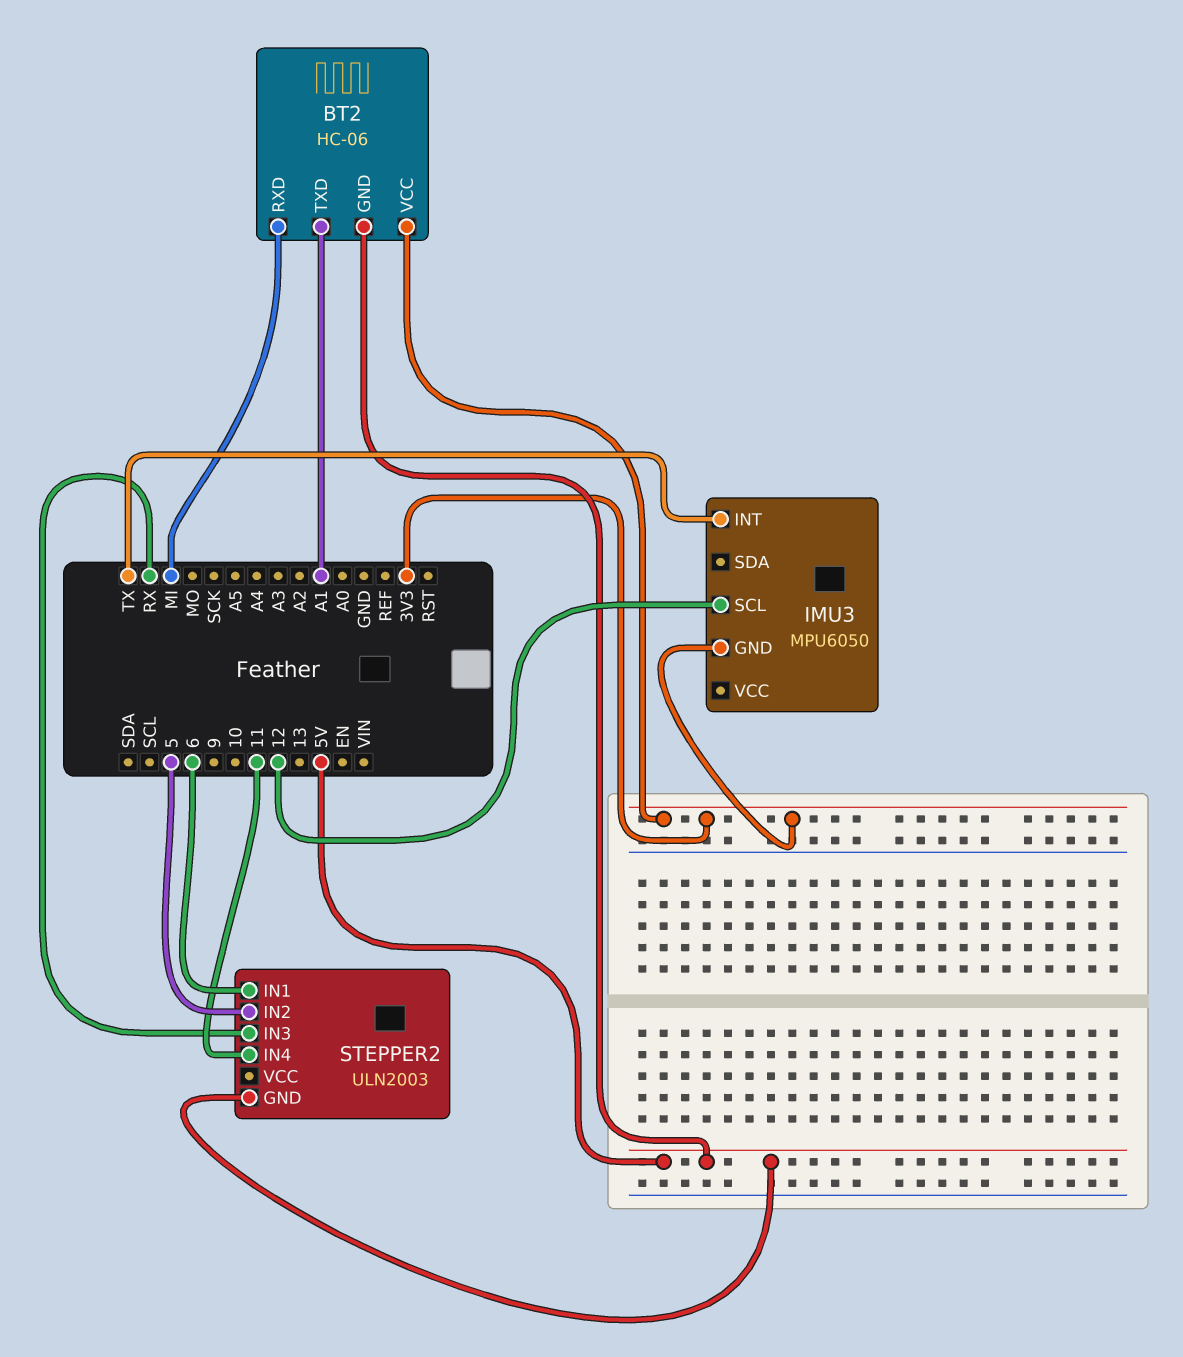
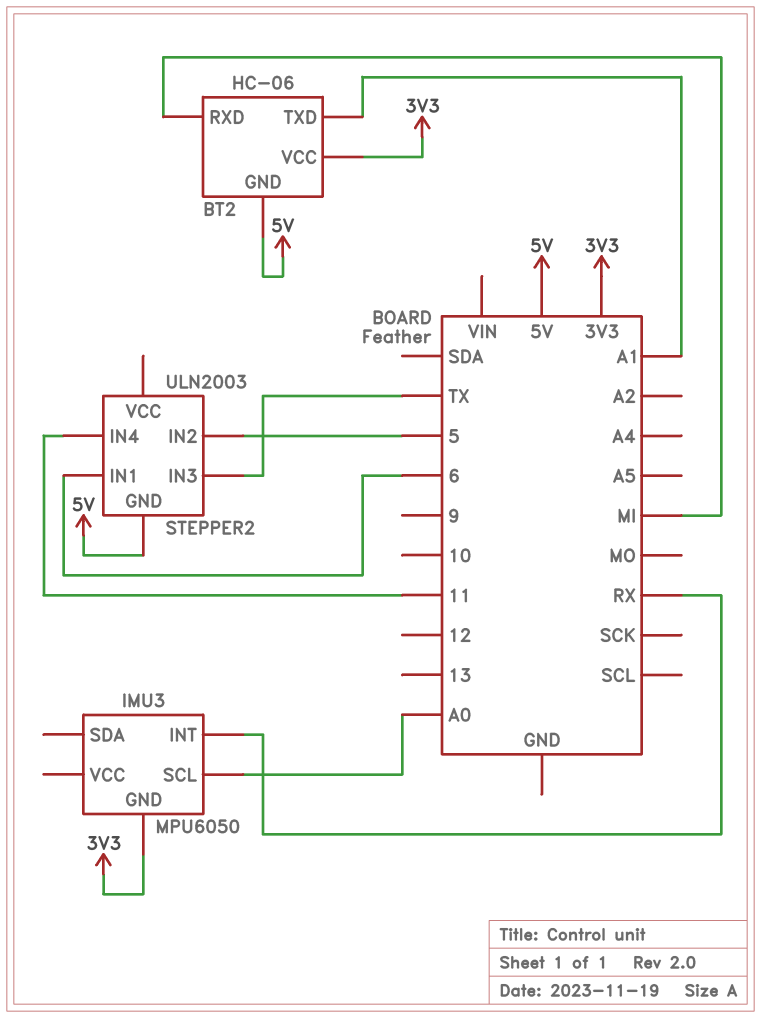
IMU3 pin INT: TX -> RX
IMU3 pin SCL: 12 -> A0
STEPPER2 pin IN3: RX -> TX

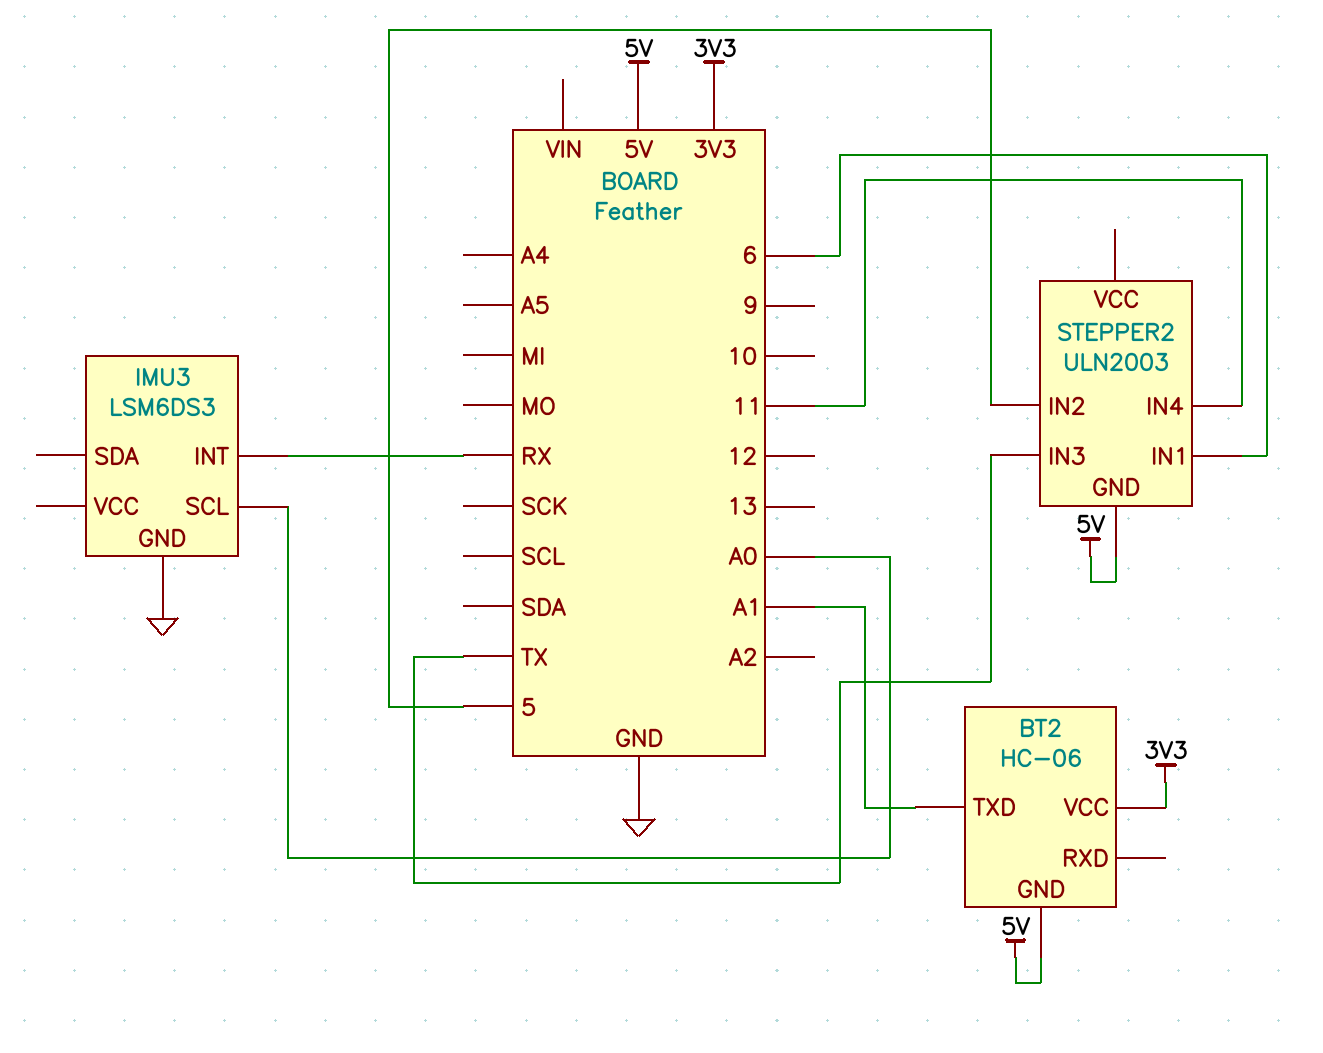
BT2 pin RXD: MI -> none
IMU3: MPU6050 -> LSM6DS3
IMU3 pin GND: 3V3 -> GND

